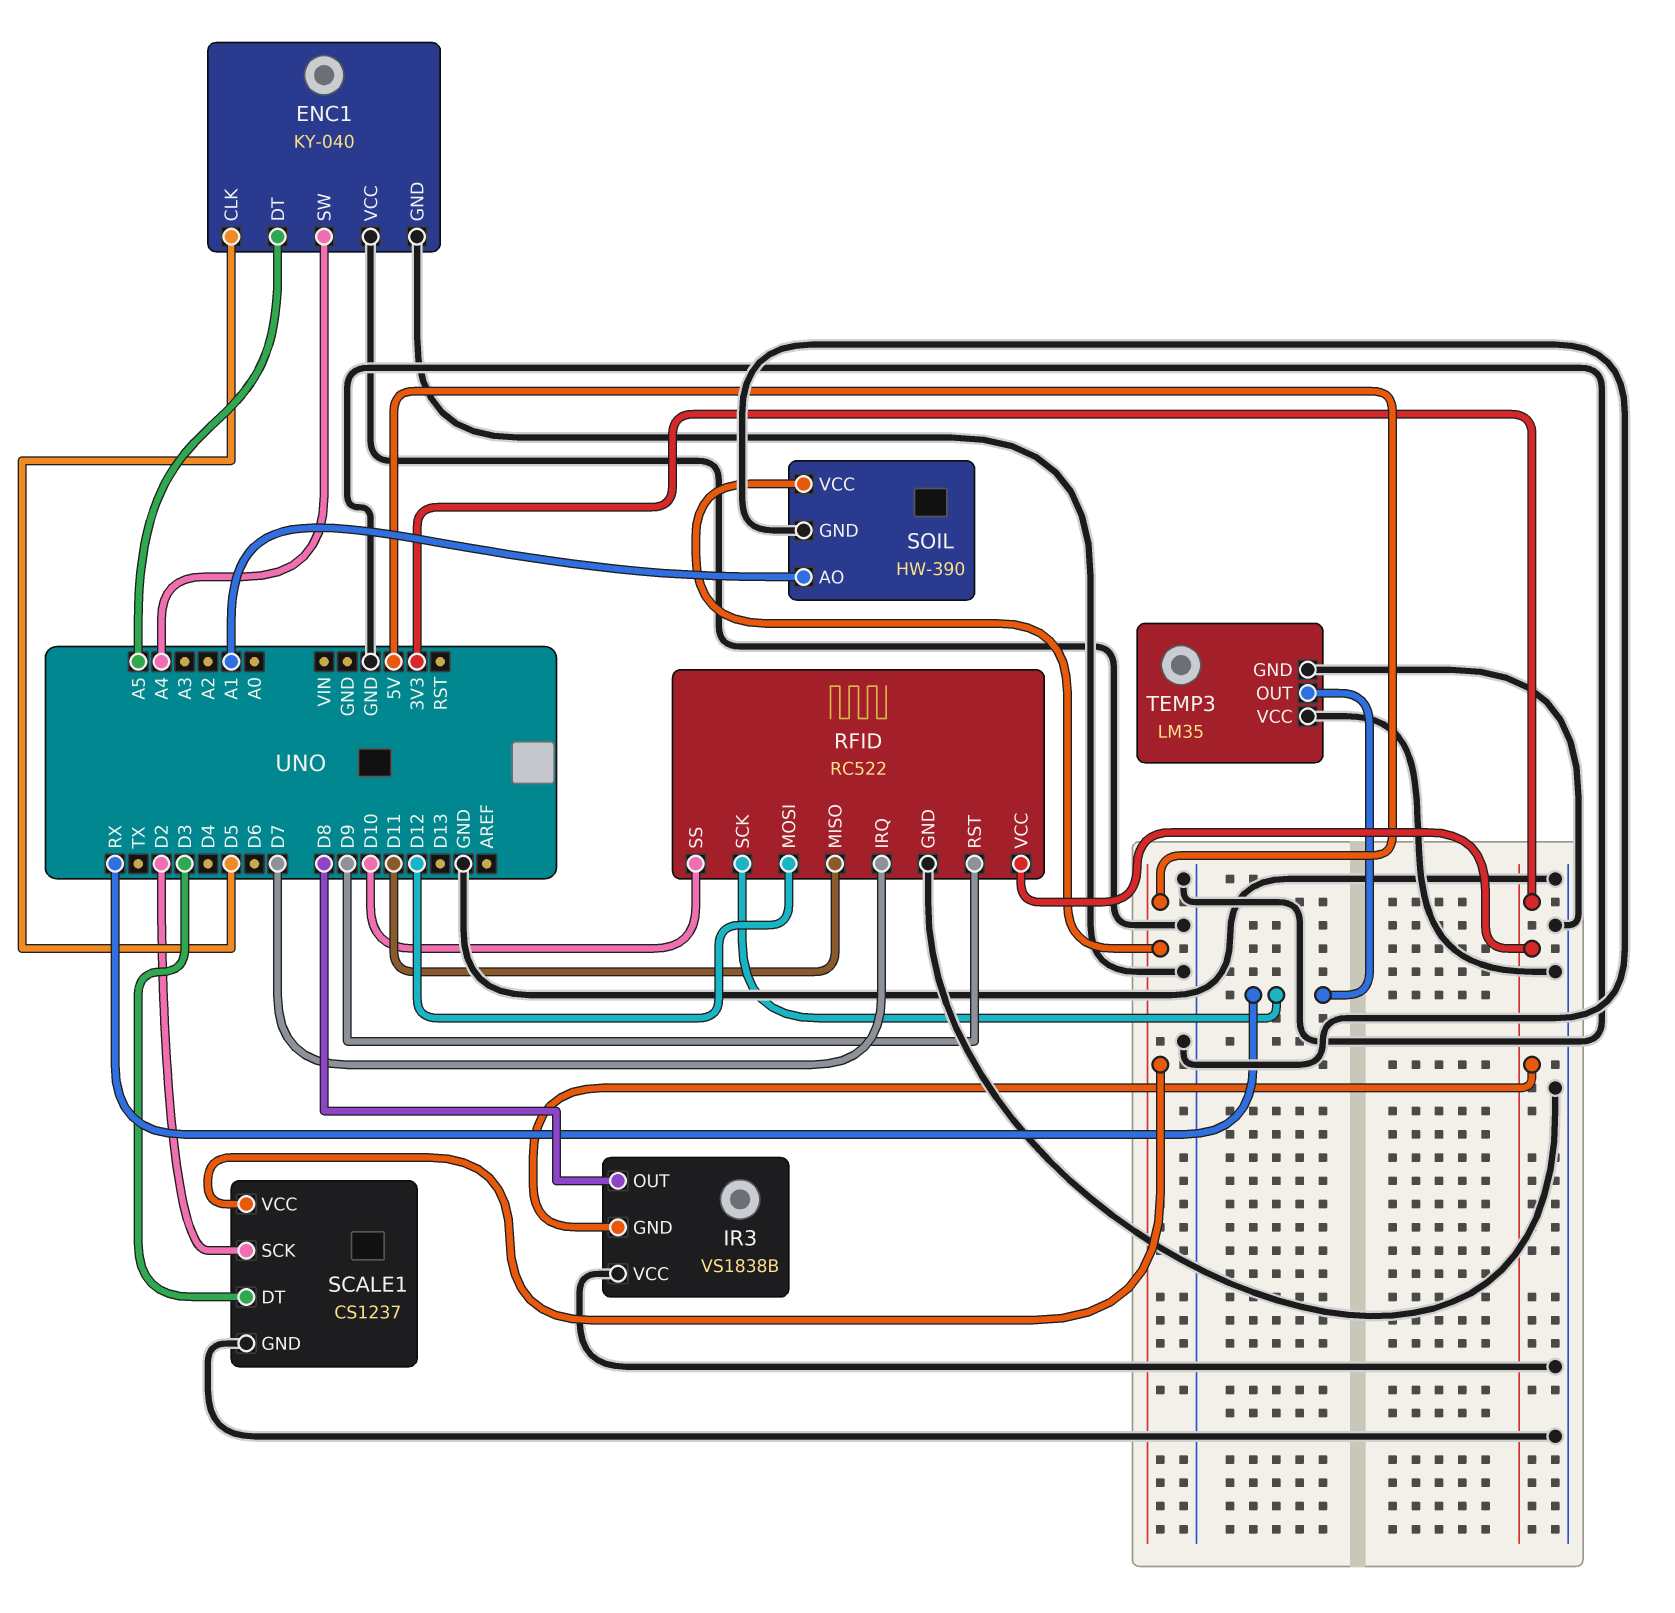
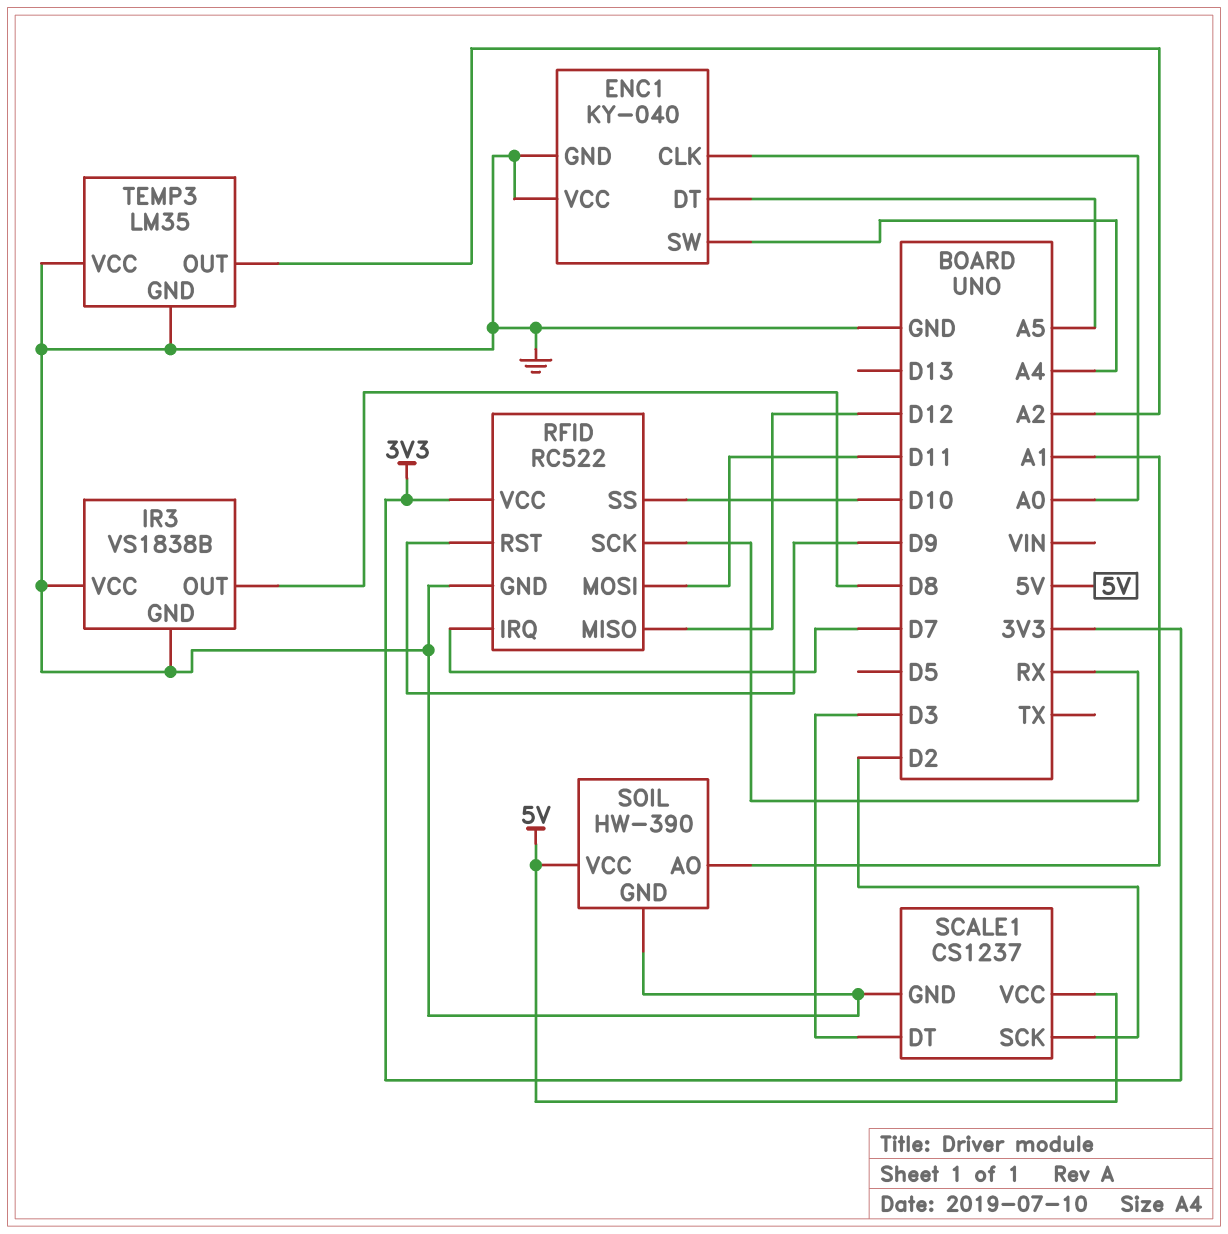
ENC1 pin CLK: D5 -> A0
IR3 pin GND: 3V3 -> GND
RFID pin MISO: D11 -> D12
RFID pin MOSI: D12 -> D11
TEMP3 pin OUT: RX -> A2

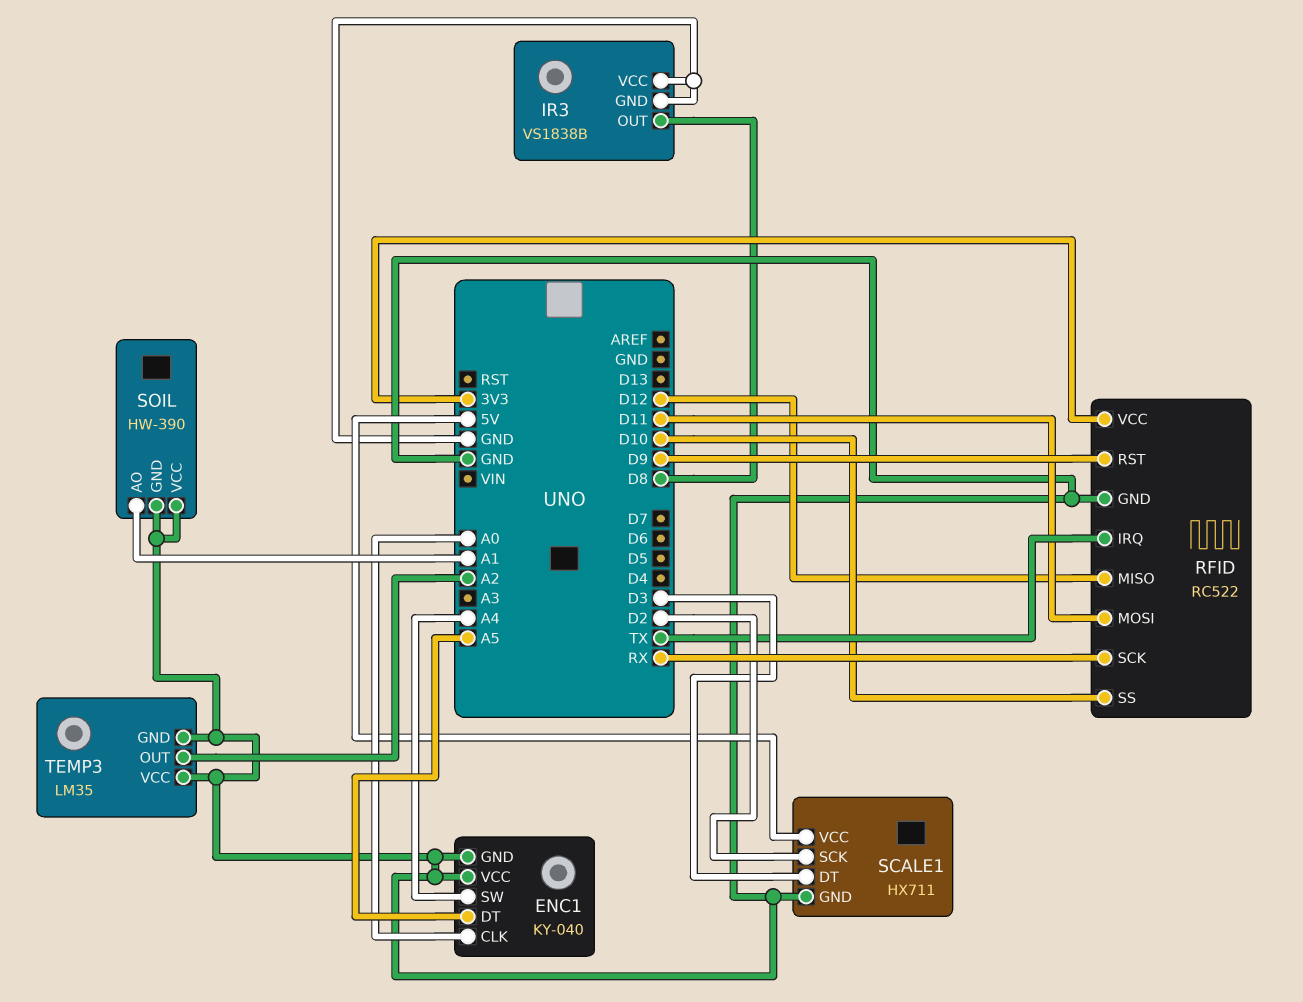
RFID pin IRQ: D7 -> TX
SCALE1: CS1237 -> HX711
SOIL pin VCC: 5V -> GND

